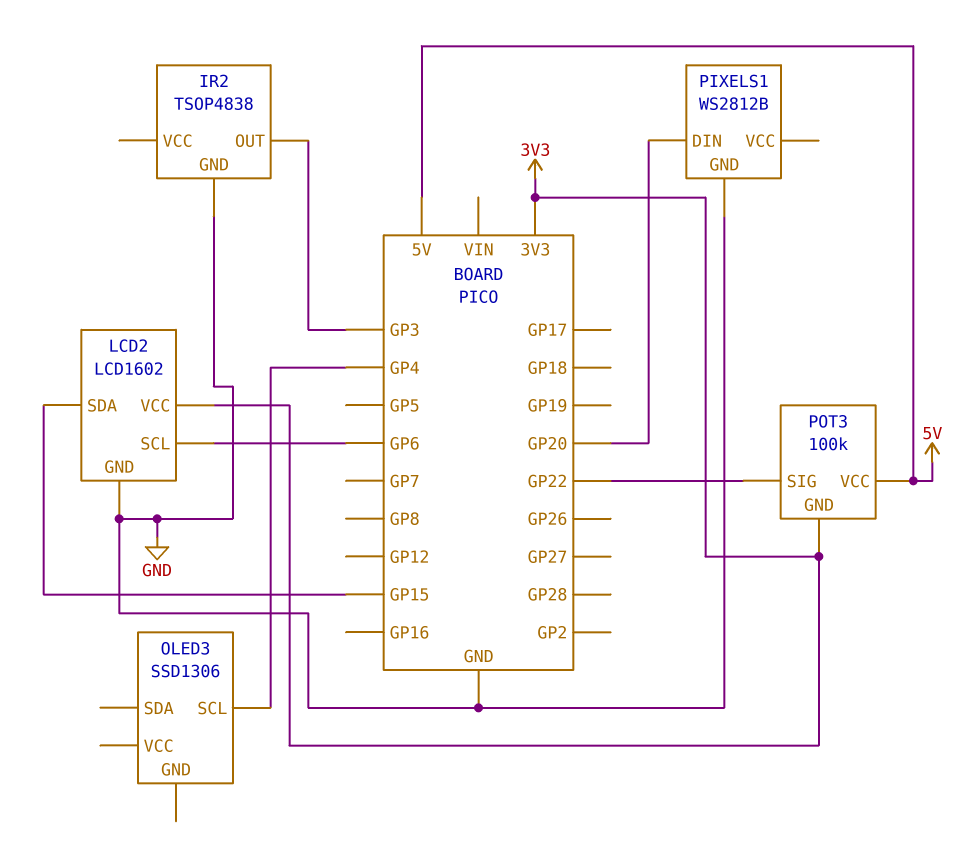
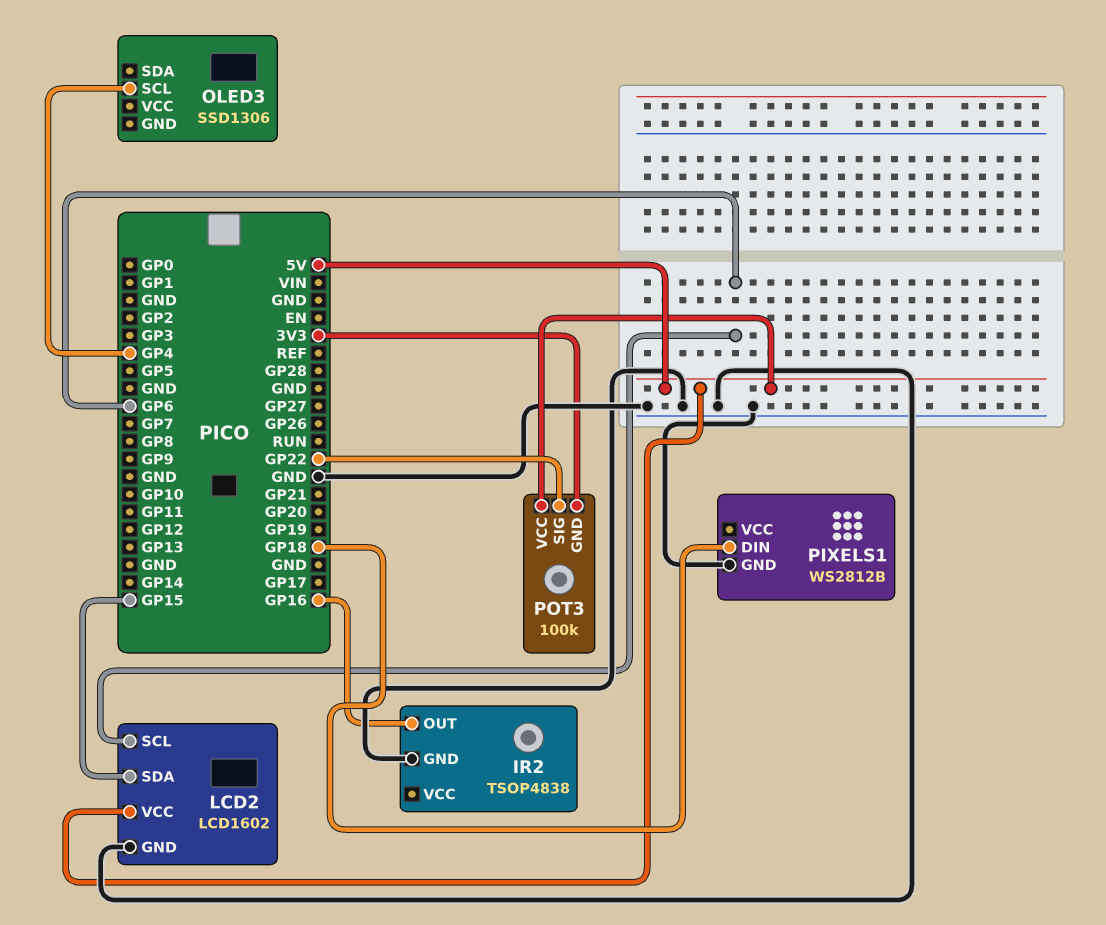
IR2 pin OUT: GP3 -> GP16
LCD2 pin VCC: 3V3 -> 5V
PIXELS1 pin DIN: GP20 -> GP18

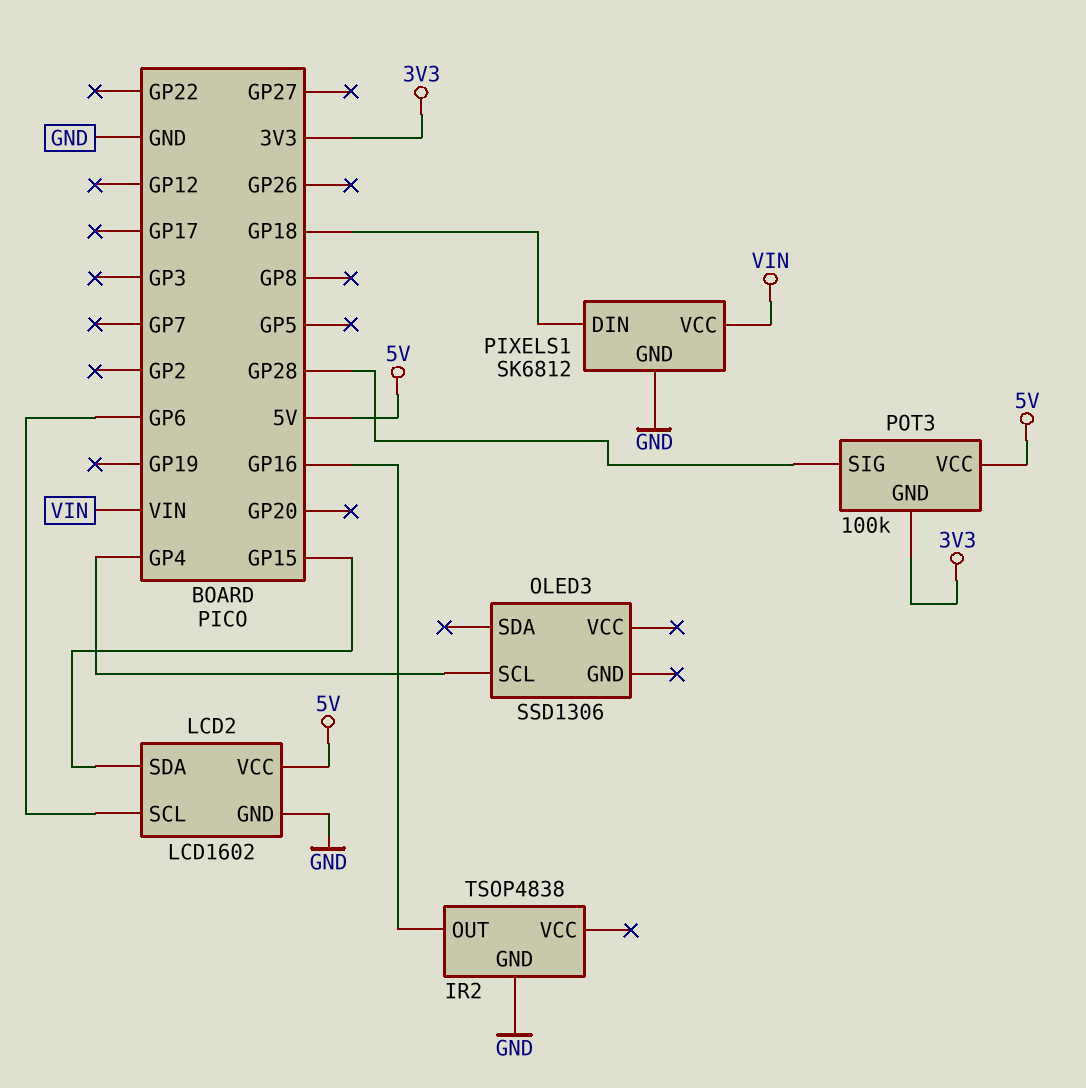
PIXELS1: WS2812B -> SK6812
PIXELS1 pin VCC: none -> VIN
POT3 pin SIG: GP22 -> GP28

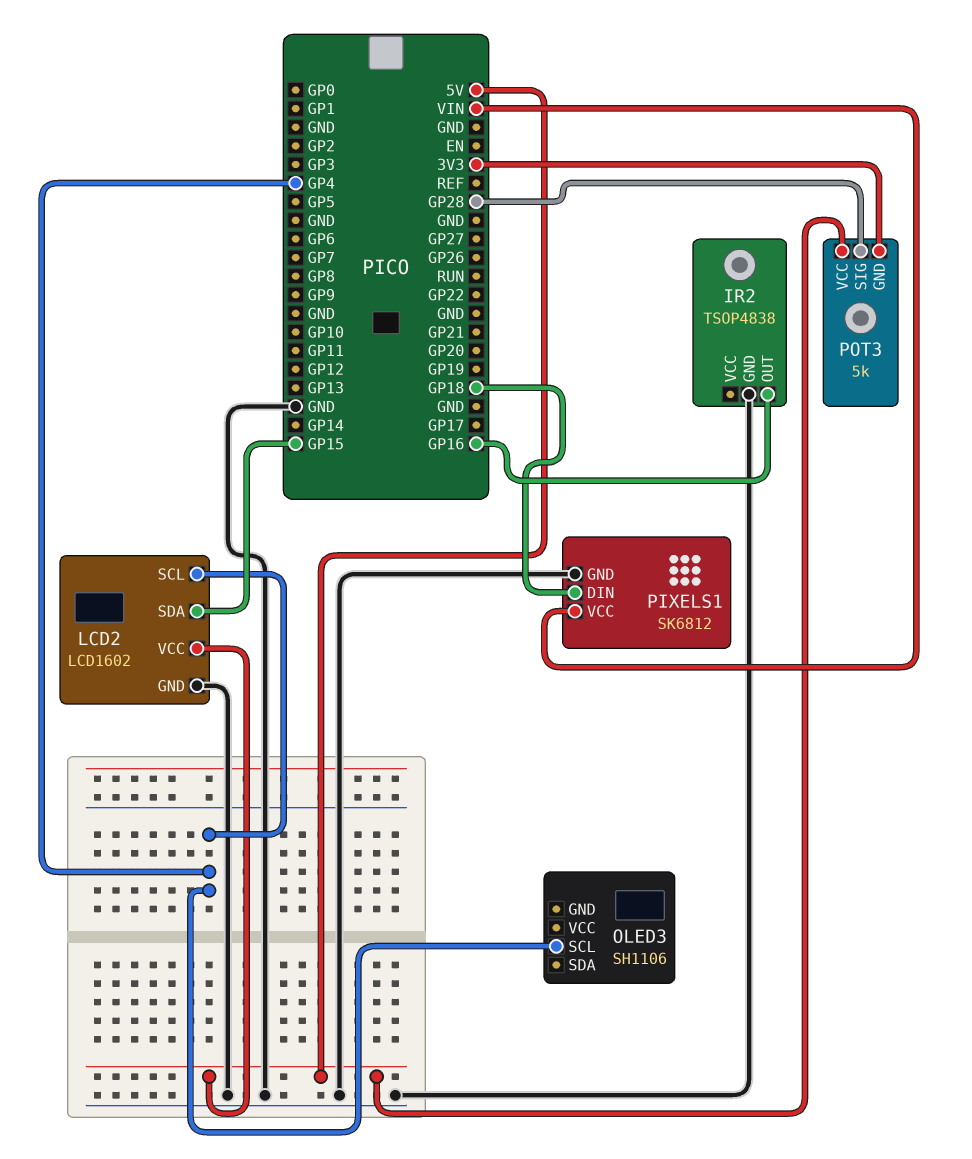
LCD2 pin SCL: GP6 -> GP4
OLED3: SSD1306 -> SH1106
POT3: 100k -> 5k

